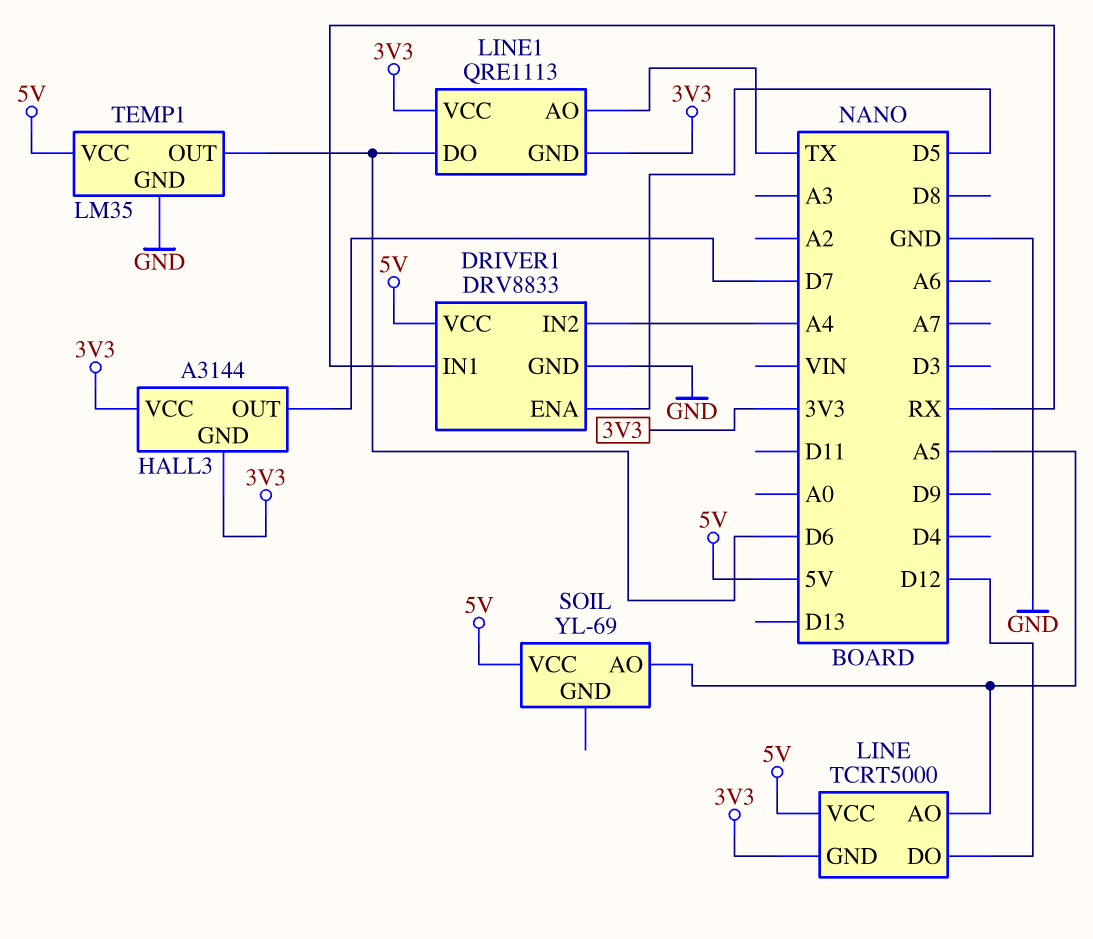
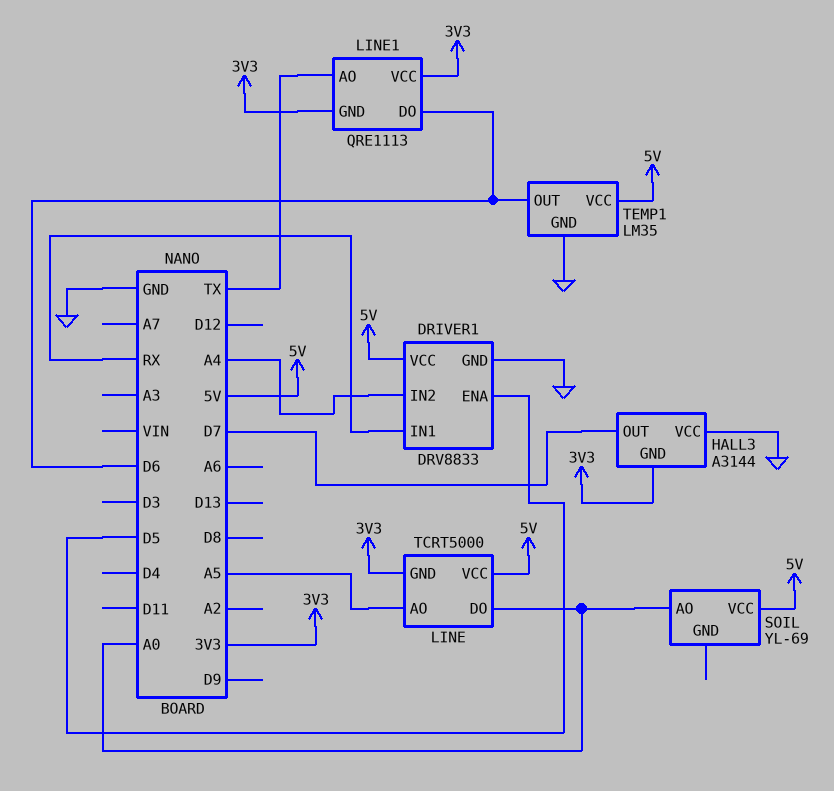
HALL3 pin VCC: 3V3 -> GND
LINE pin DO: D12 -> A0
SOIL pin AO: A5 -> A0

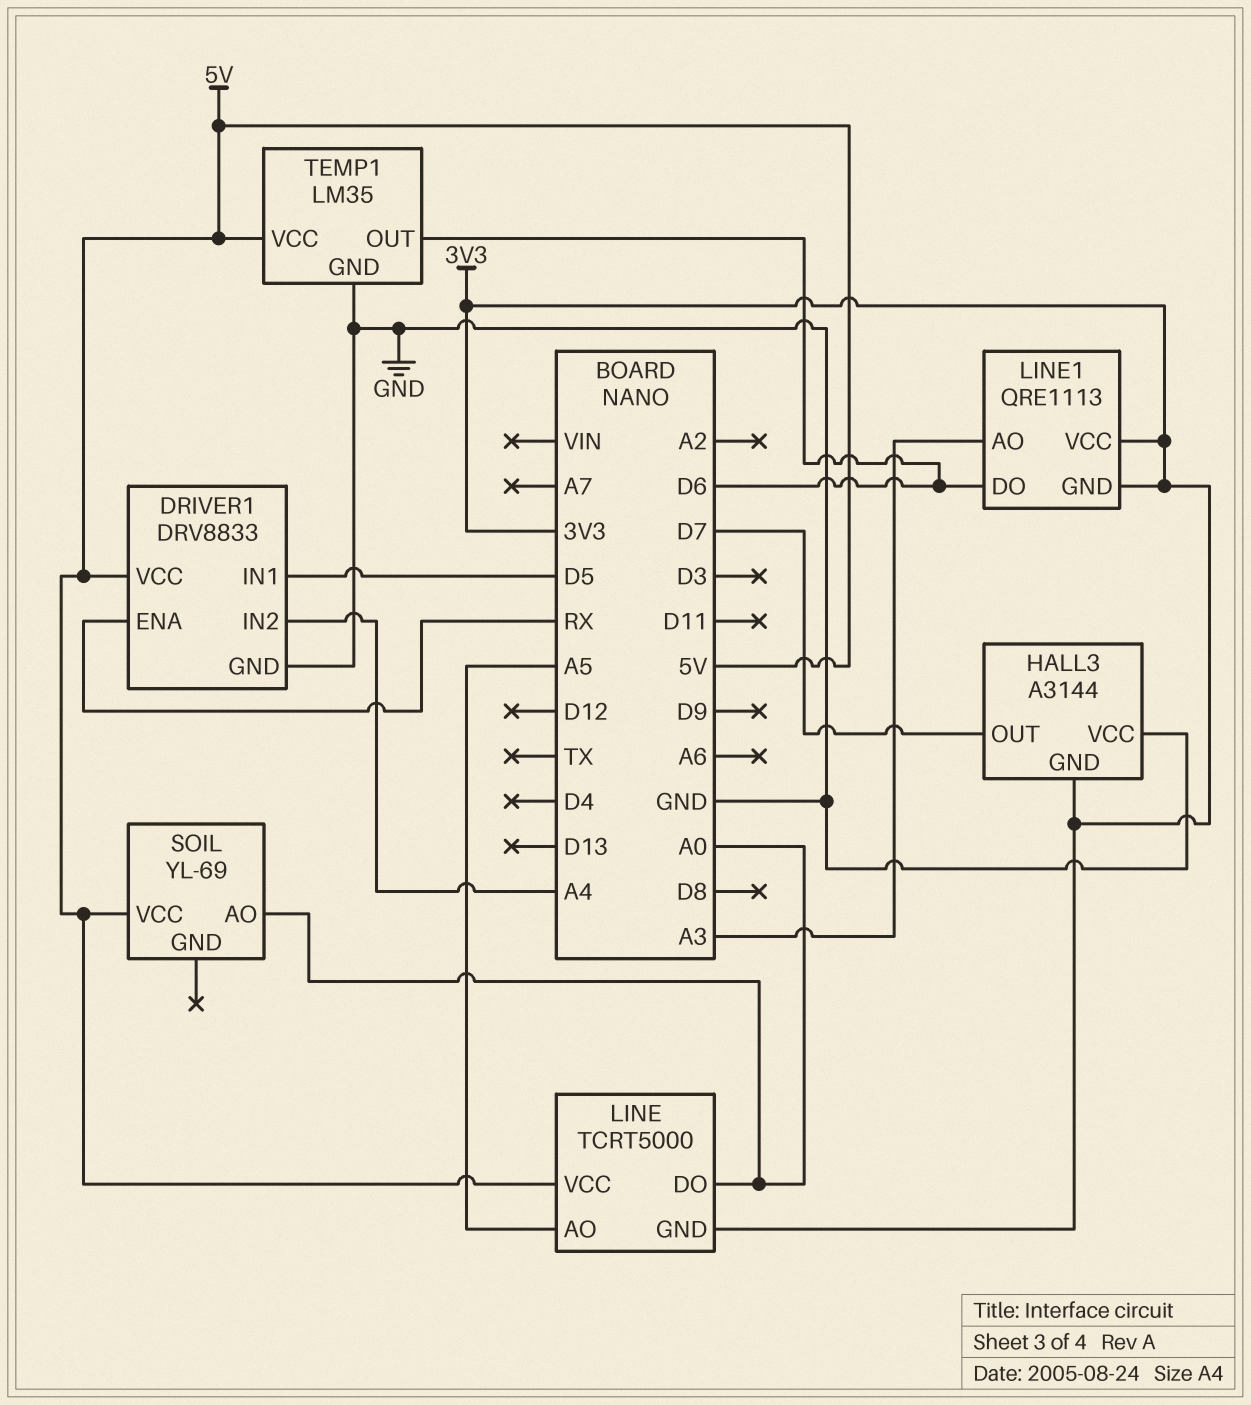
DRIVER1 pin ENA: D5 -> RX
DRIVER1 pin IN1: RX -> D5
LINE1 pin AO: TX -> A3

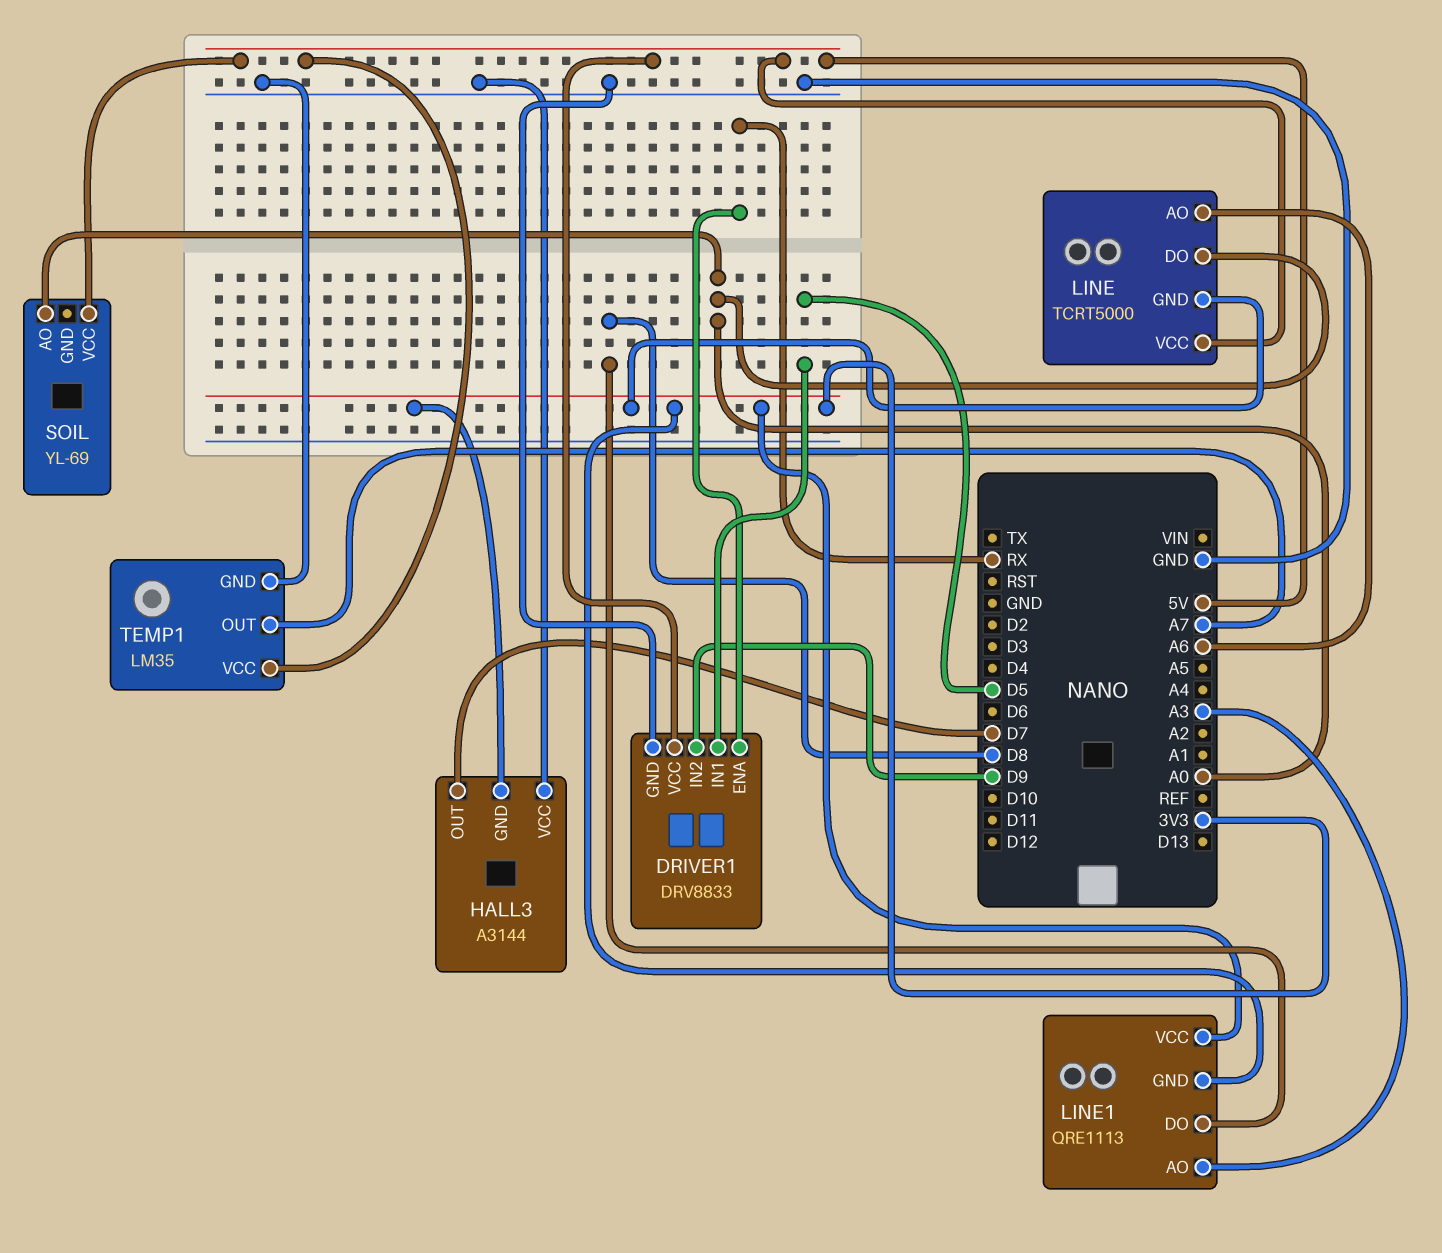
DRIVER1 pin IN2: A4 -> D9
LINE pin AO: A5 -> A6
LINE1 pin DO: D6 -> D8
TEMP1 pin OUT: D6 -> A7

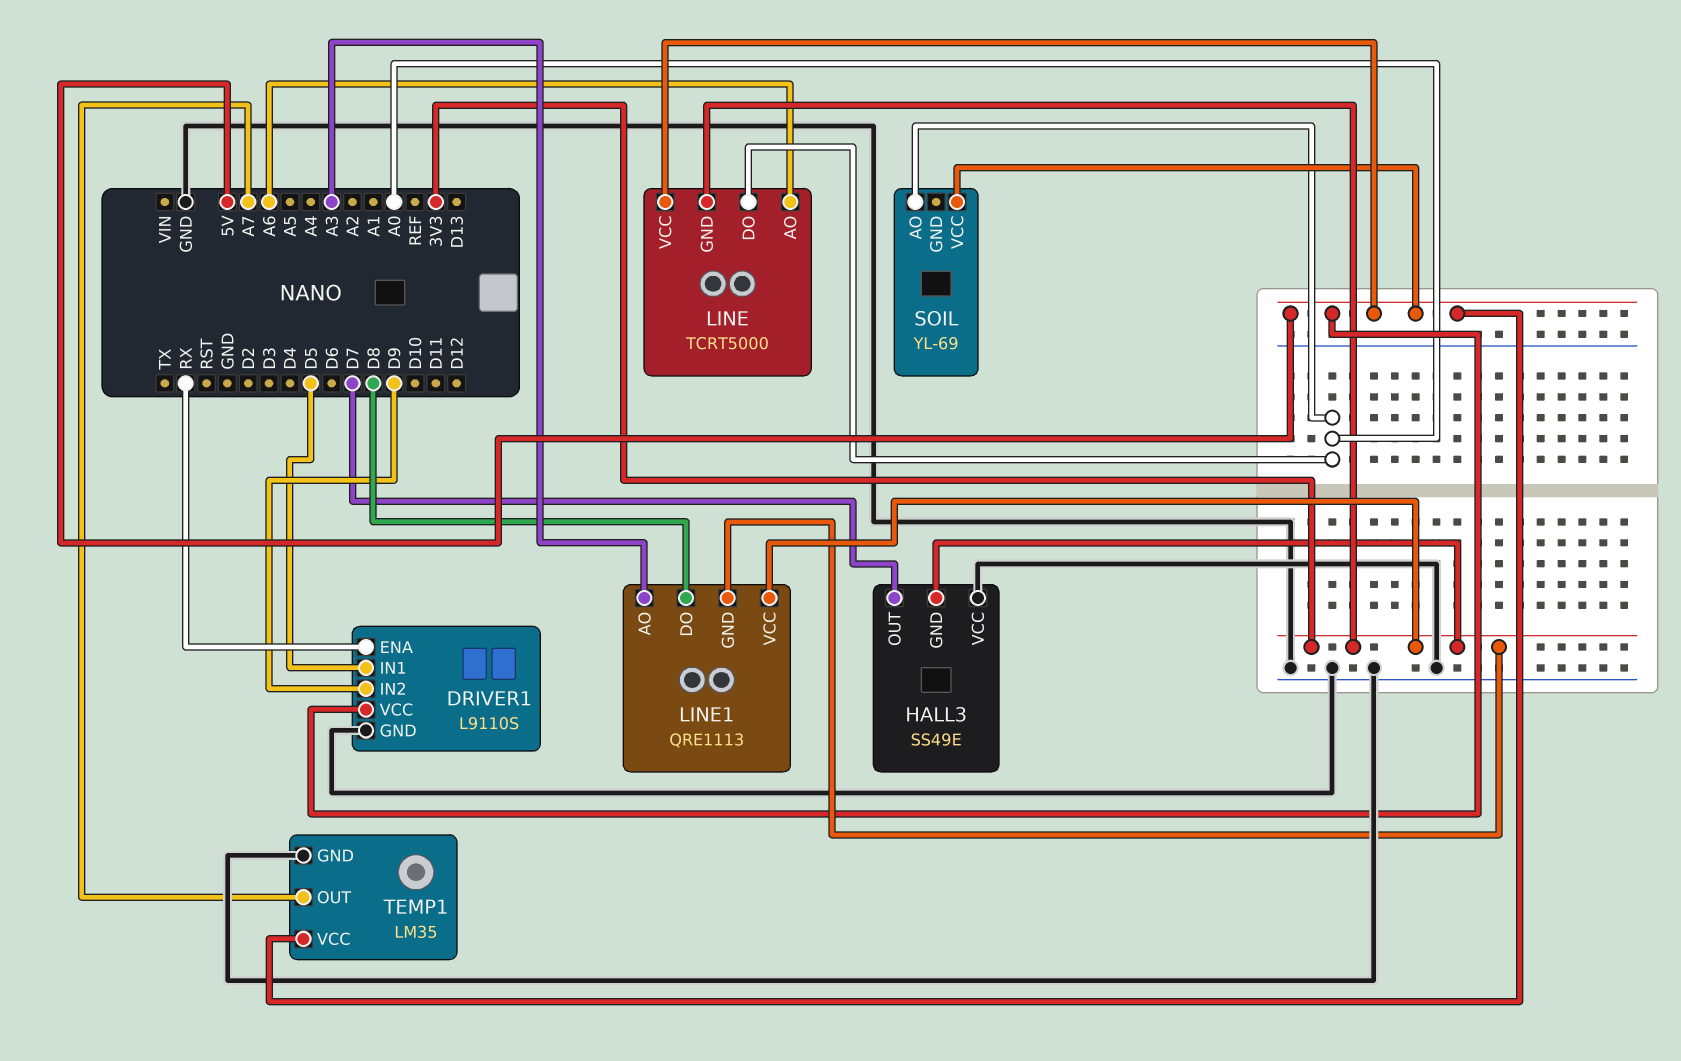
DRIVER1: DRV8833 -> L9110S
HALL3: A3144 -> SS49E

